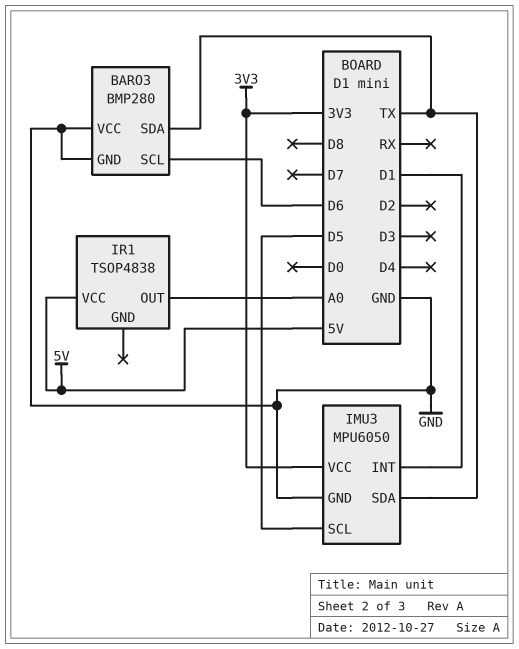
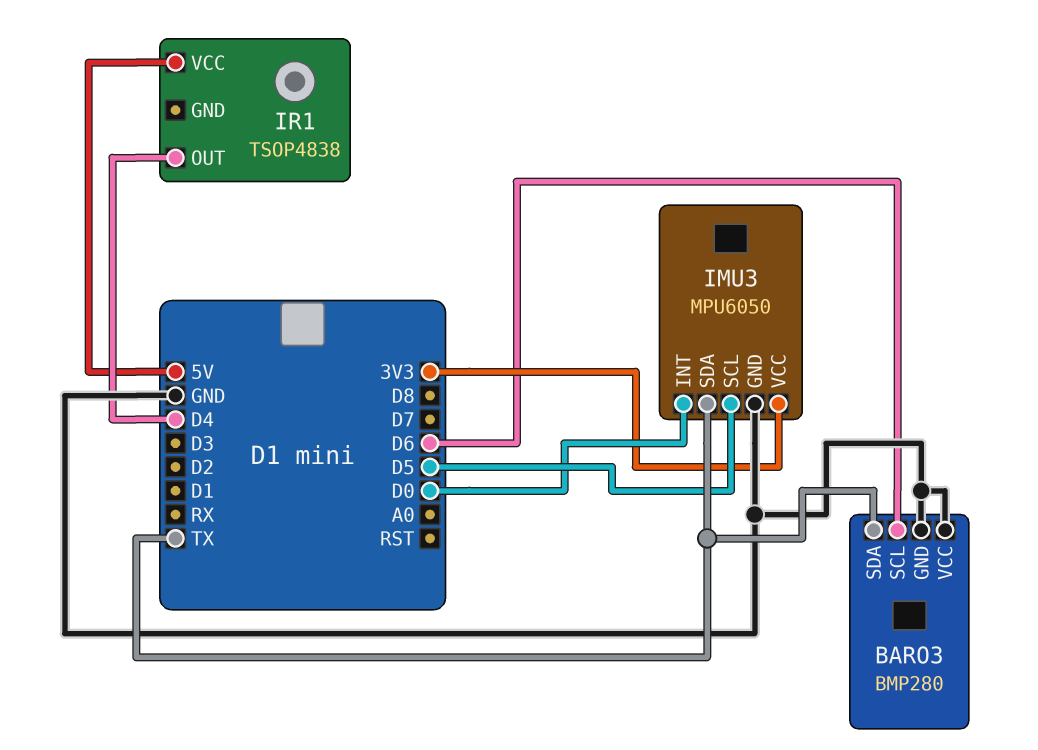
IMU3 pin INT: D1 -> D0
IR1 pin OUT: A0 -> D4

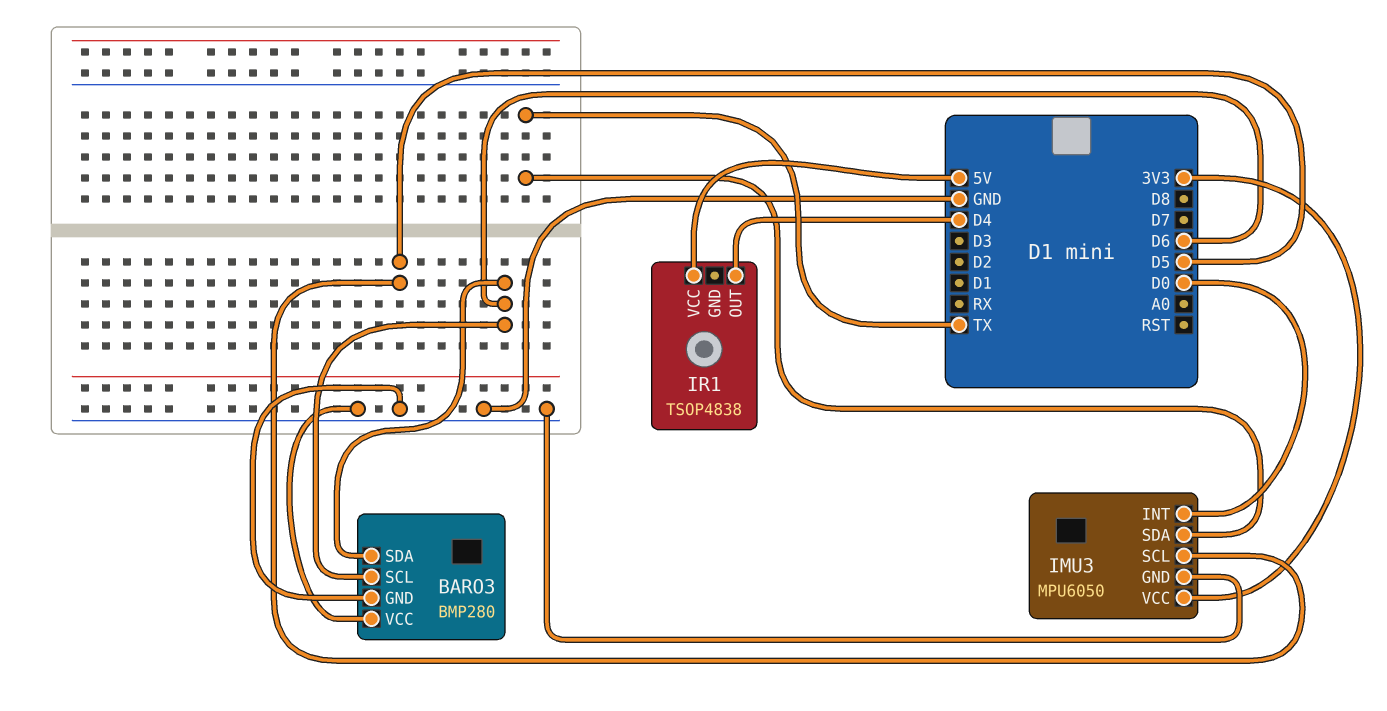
BARO3 pin SDA: TX -> D6

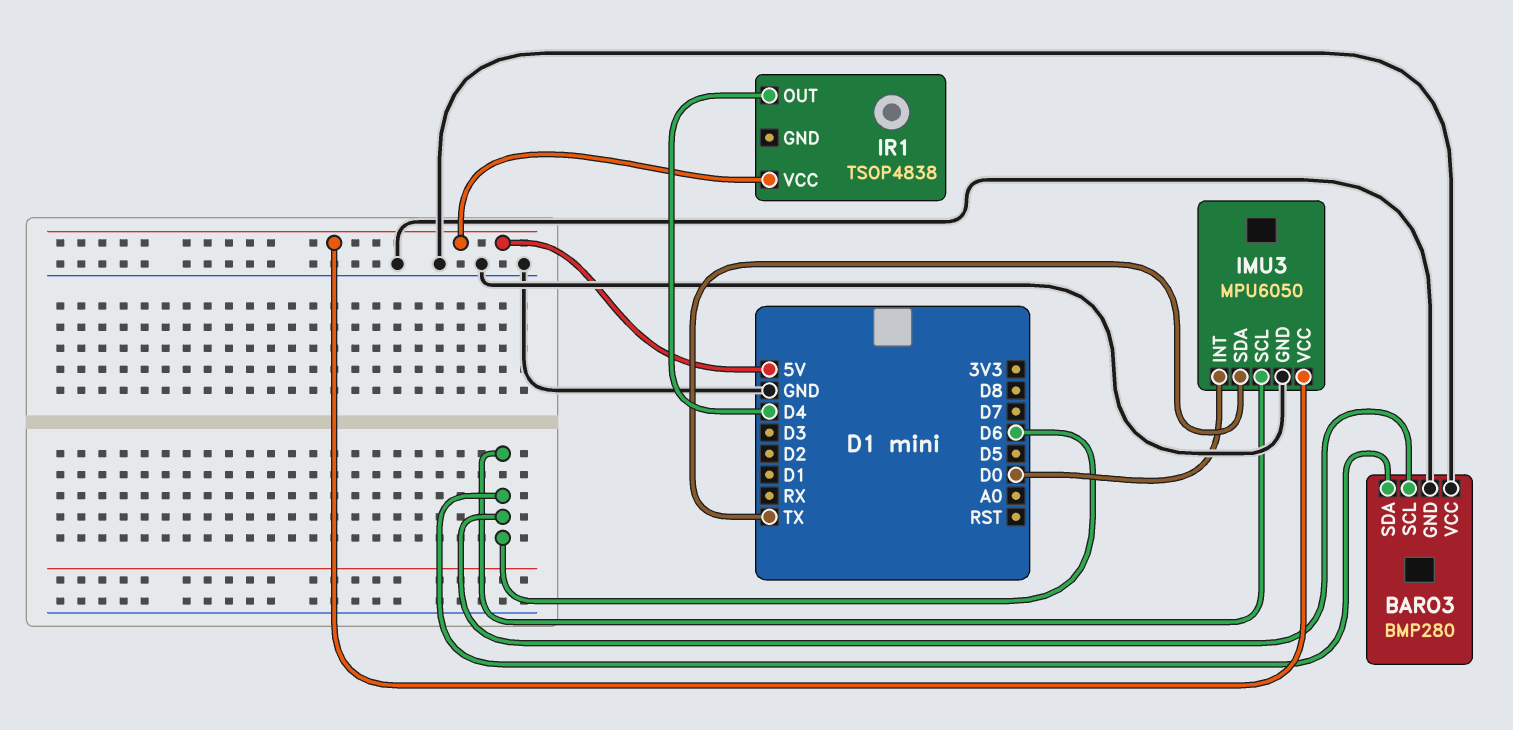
IMU3 pin SCL: D5 -> D6
IMU3 pin VCC: 3V3 -> 5V

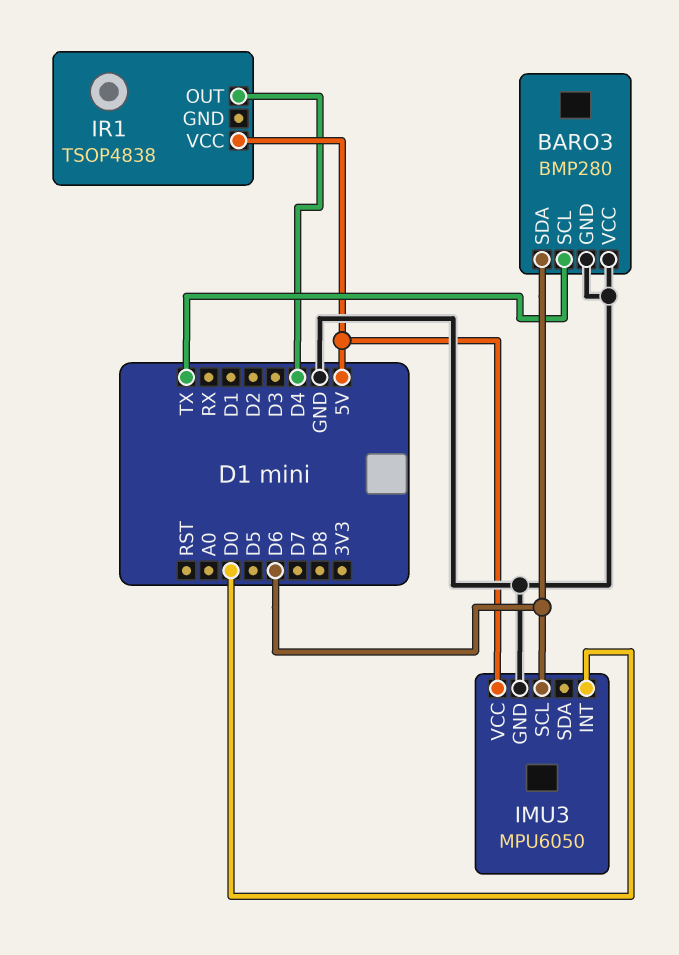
BARO3 pin SCL: D6 -> TX
IMU3 pin SDA: TX -> none

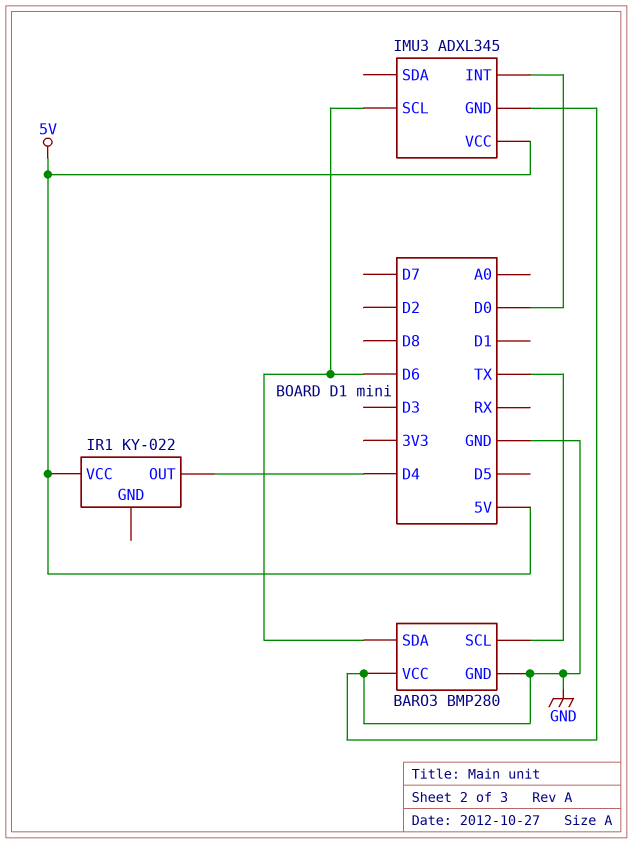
IMU3: MPU6050 -> ADXL345
IR1: TSOP4838 -> KY-022

